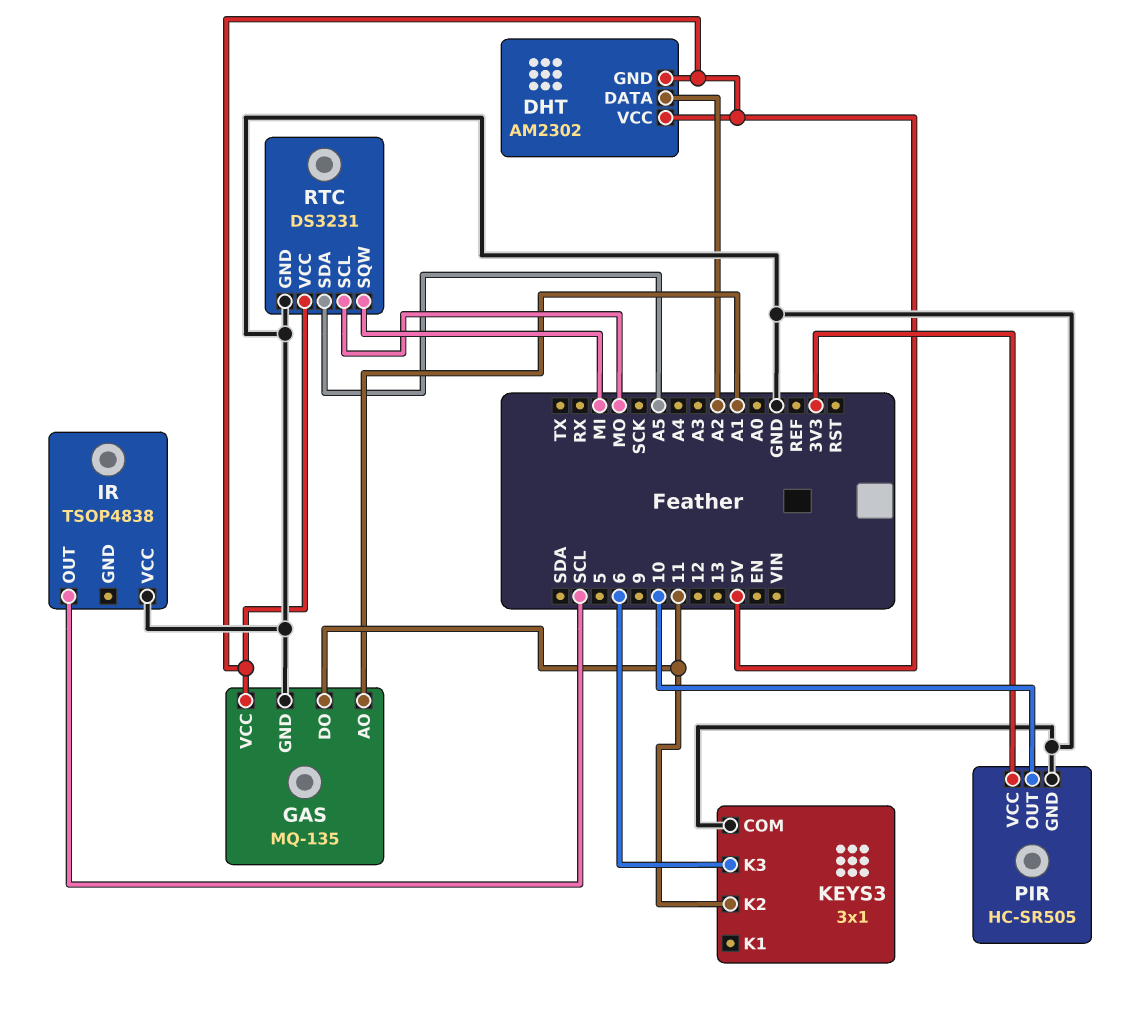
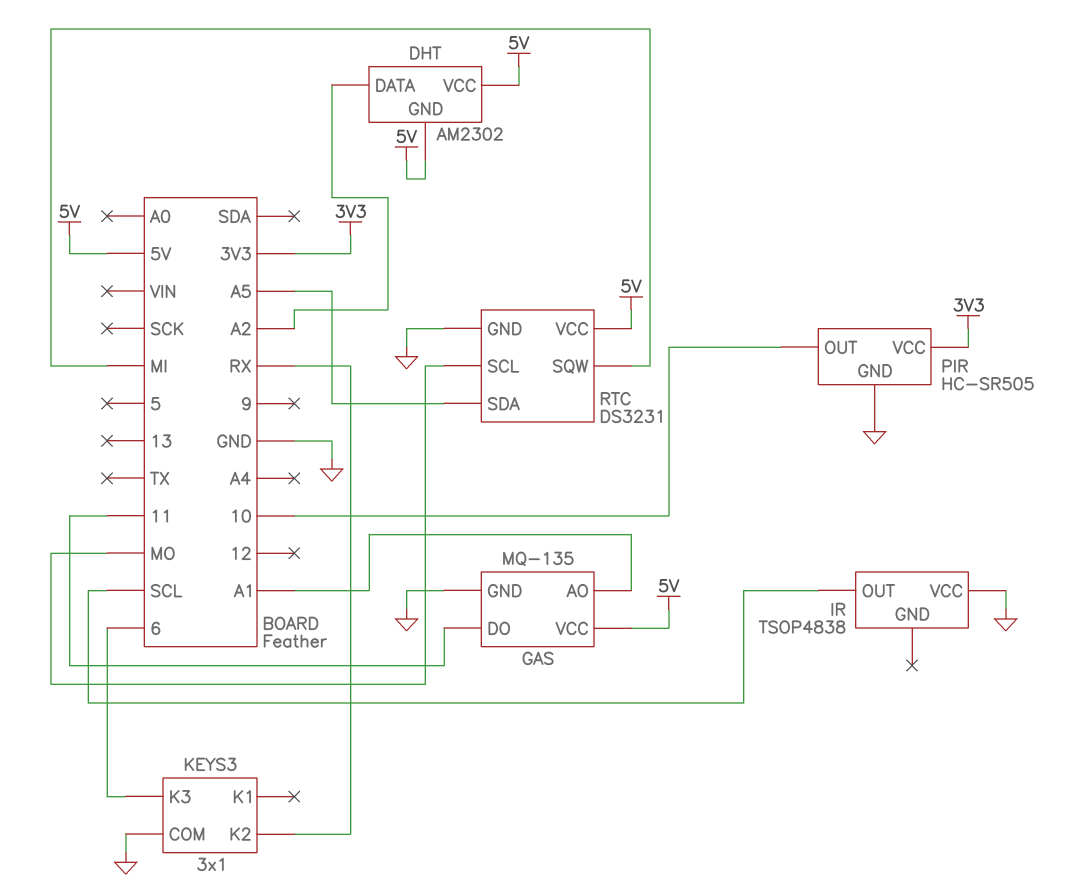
KEYS3 pin K2: 11 -> RX

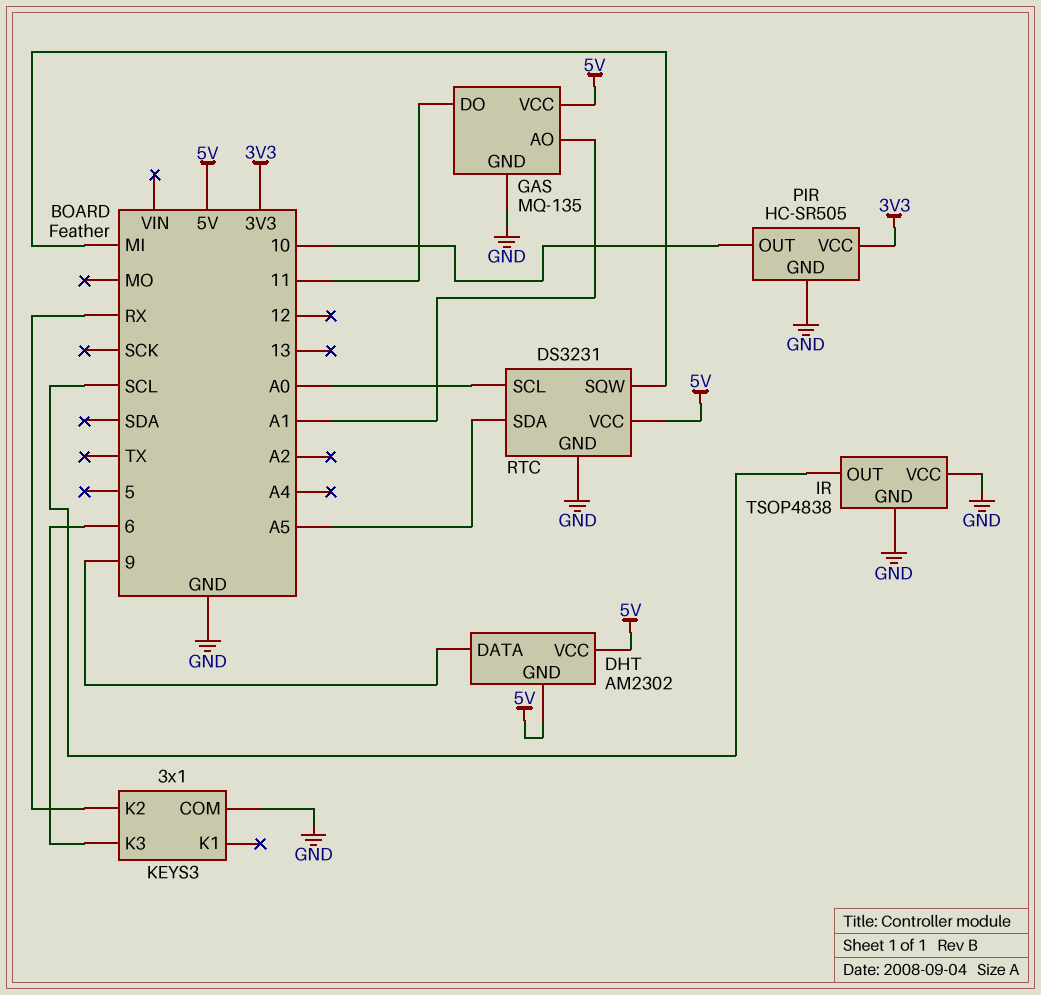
DHT pin DATA: A2 -> 9
IR pin GND: none -> GND
RTC pin SCL: MO -> A0

